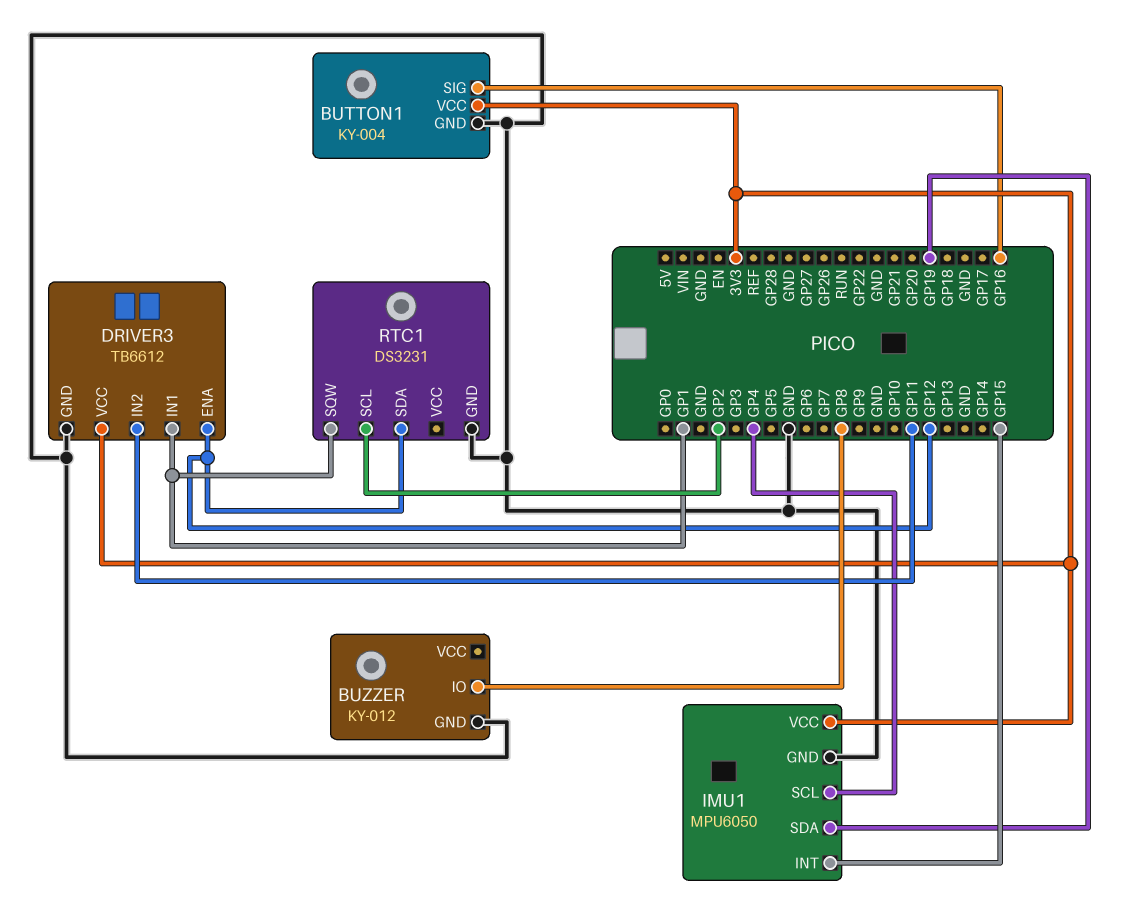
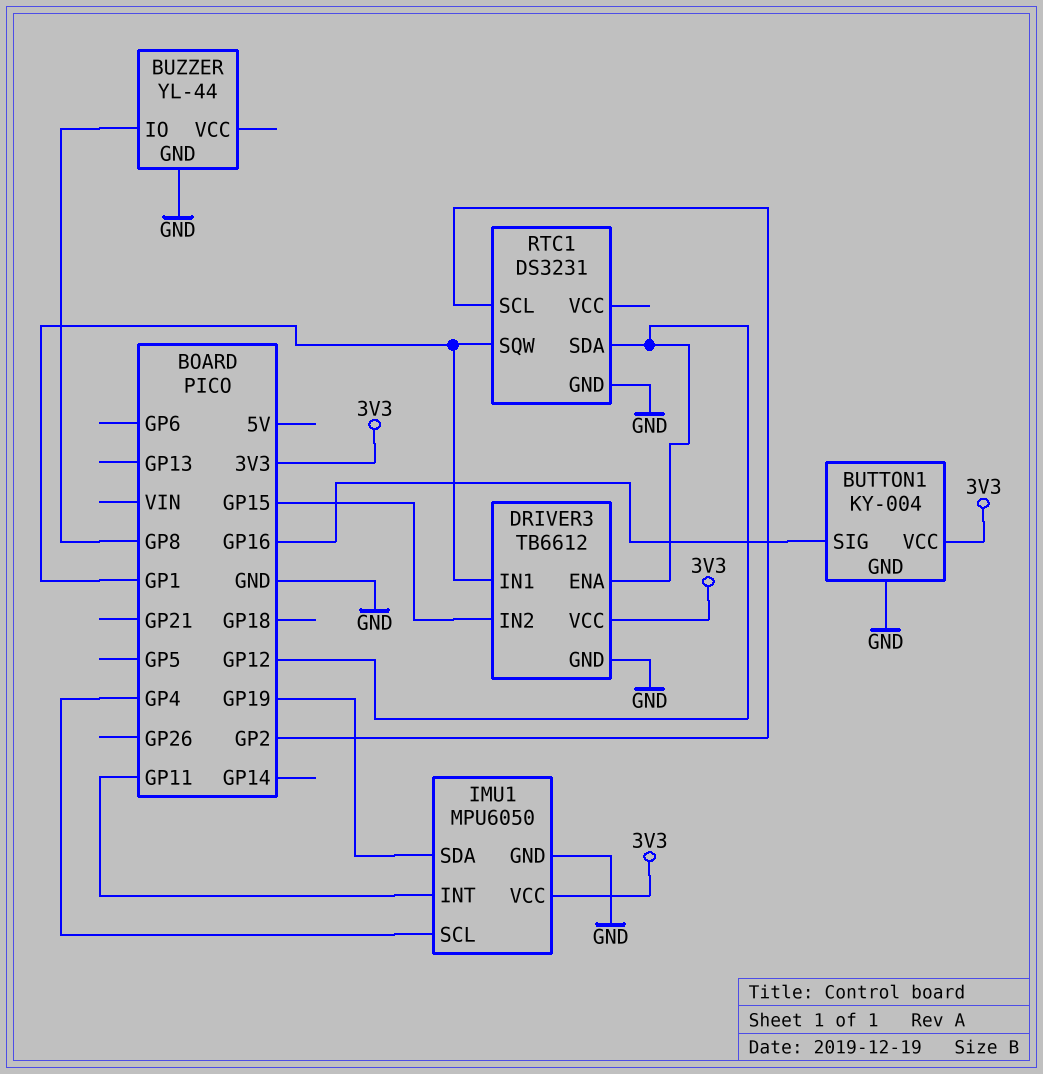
BUZZER: KY-012 -> YL-44
DRIVER3 pin IN2: GP11 -> GP15
IMU1 pin INT: GP15 -> GP11

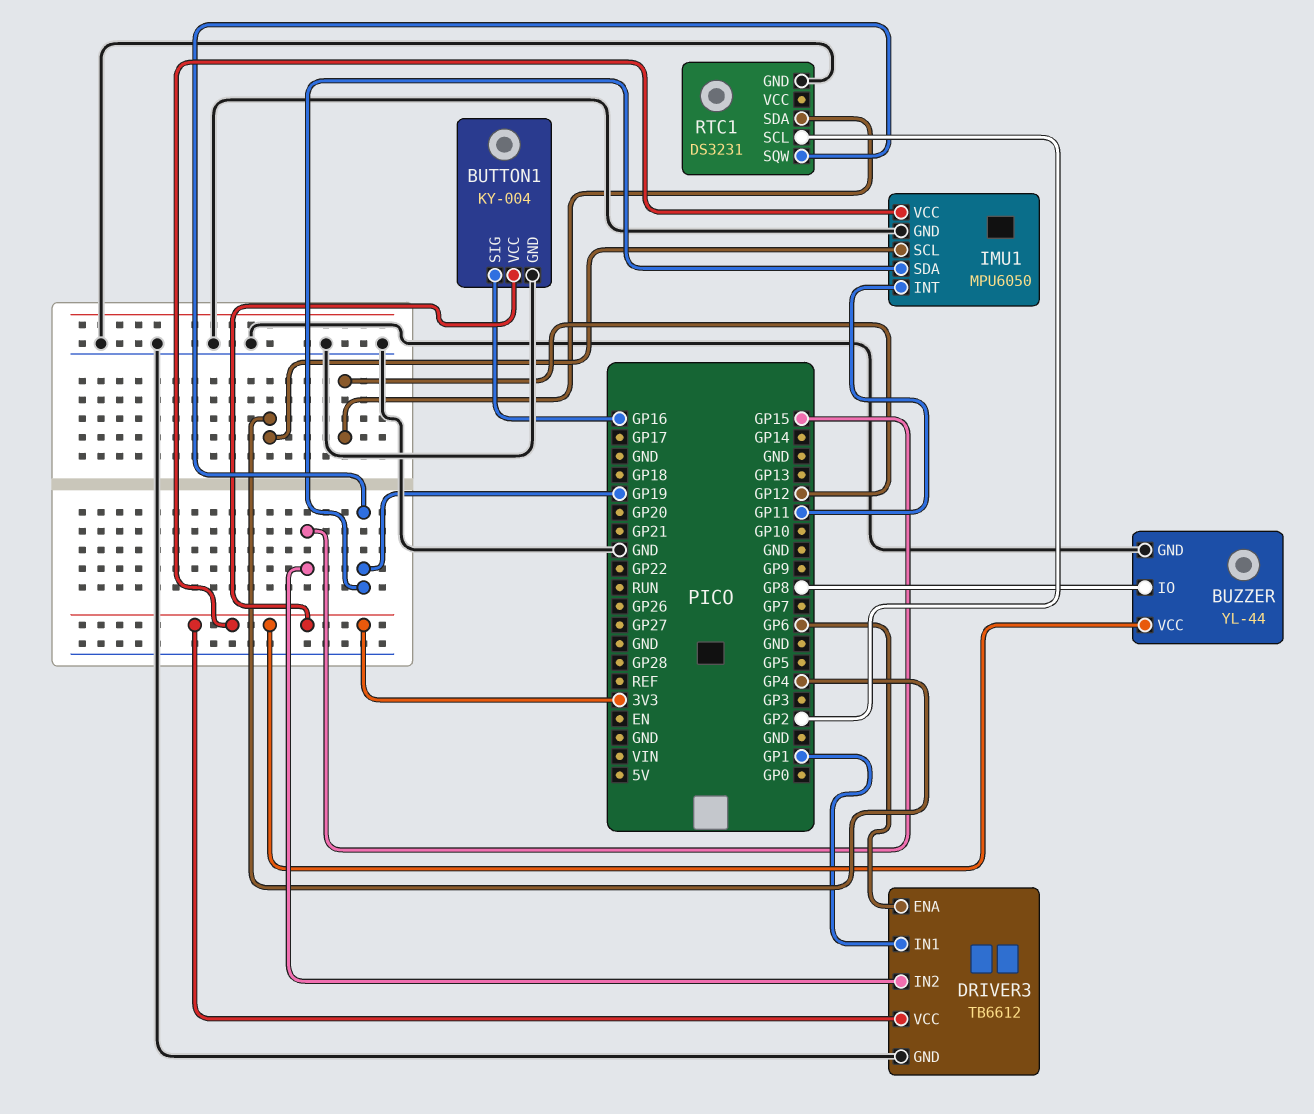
BUZZER pin VCC: none -> 3V3
DRIVER3 pin ENA: GP12 -> GP6
RTC1 pin SQW: GP1 -> GP19

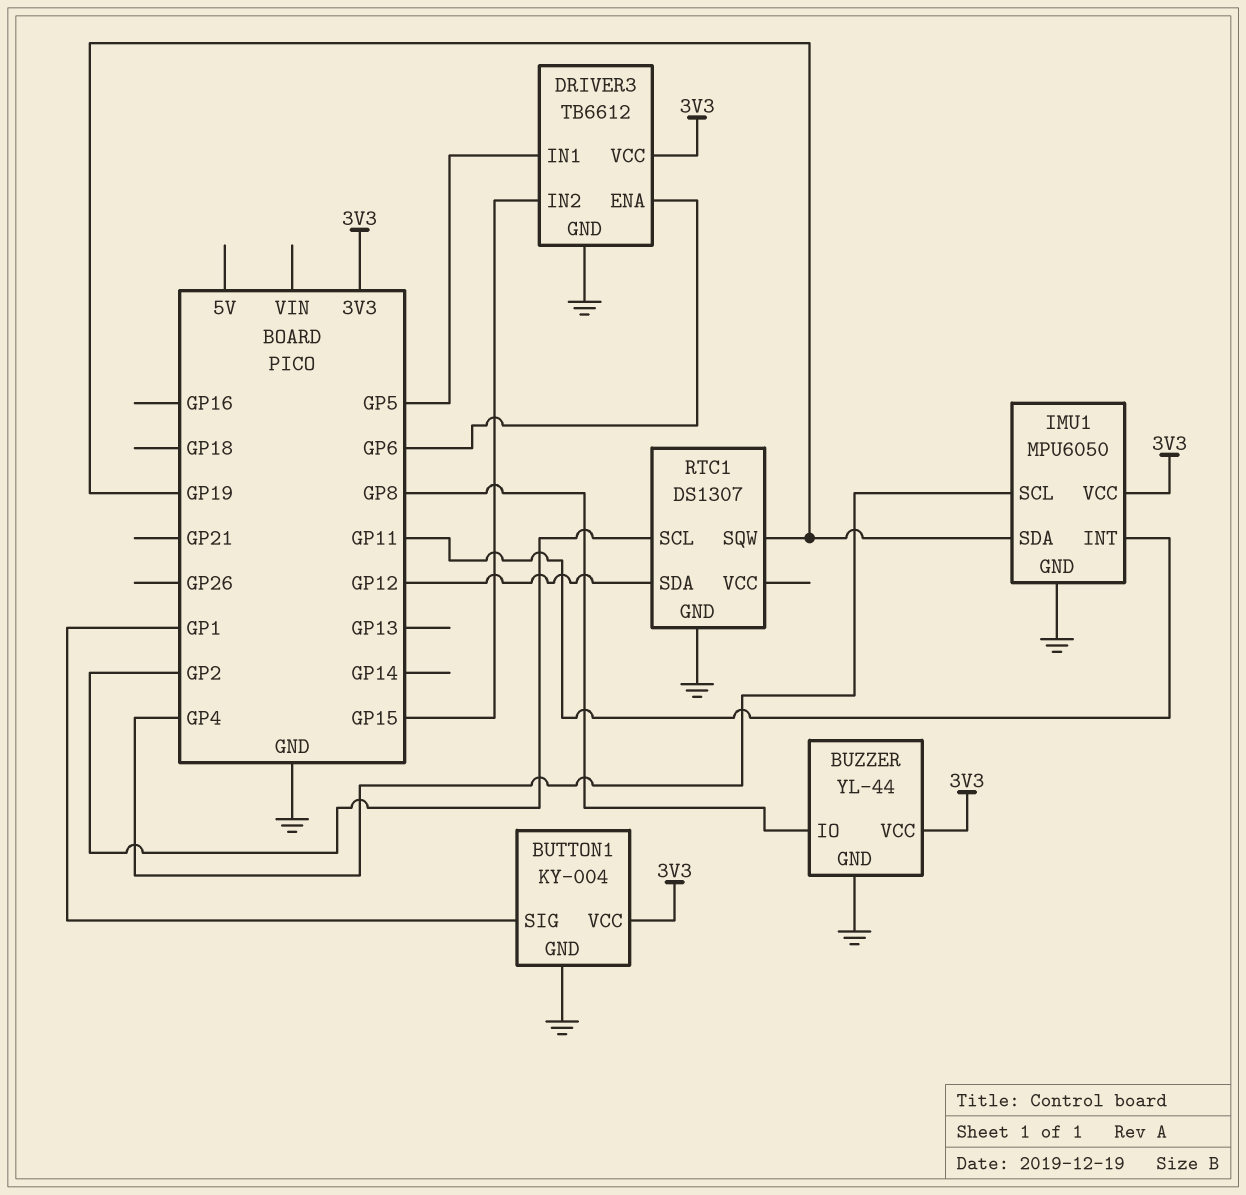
BUTTON1 pin SIG: GP16 -> GP1
DRIVER3 pin IN1: GP1 -> GP5
RTC1: DS3231 -> DS1307

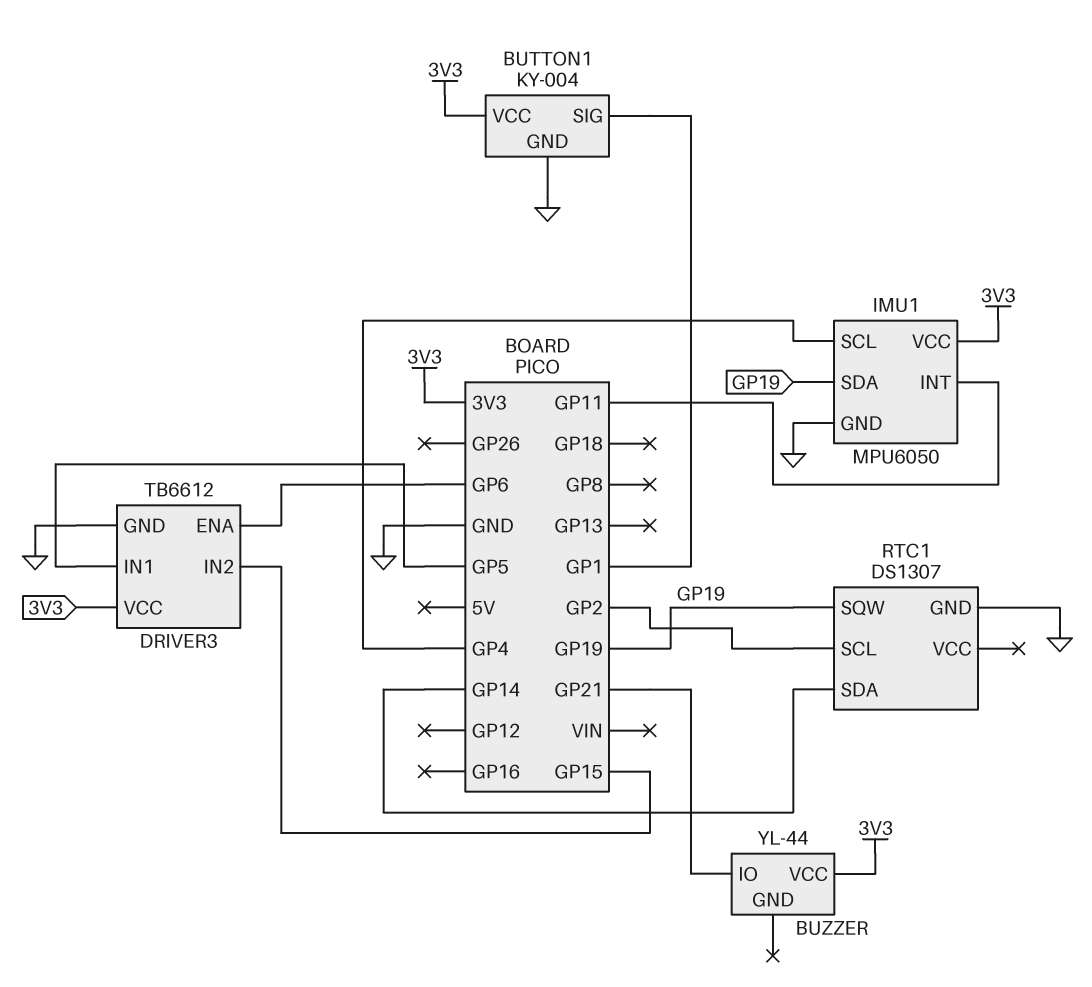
BUZZER pin GND: GND -> none
BUZZER pin IO: GP8 -> GP21
RTC1 pin SDA: GP12 -> GP14

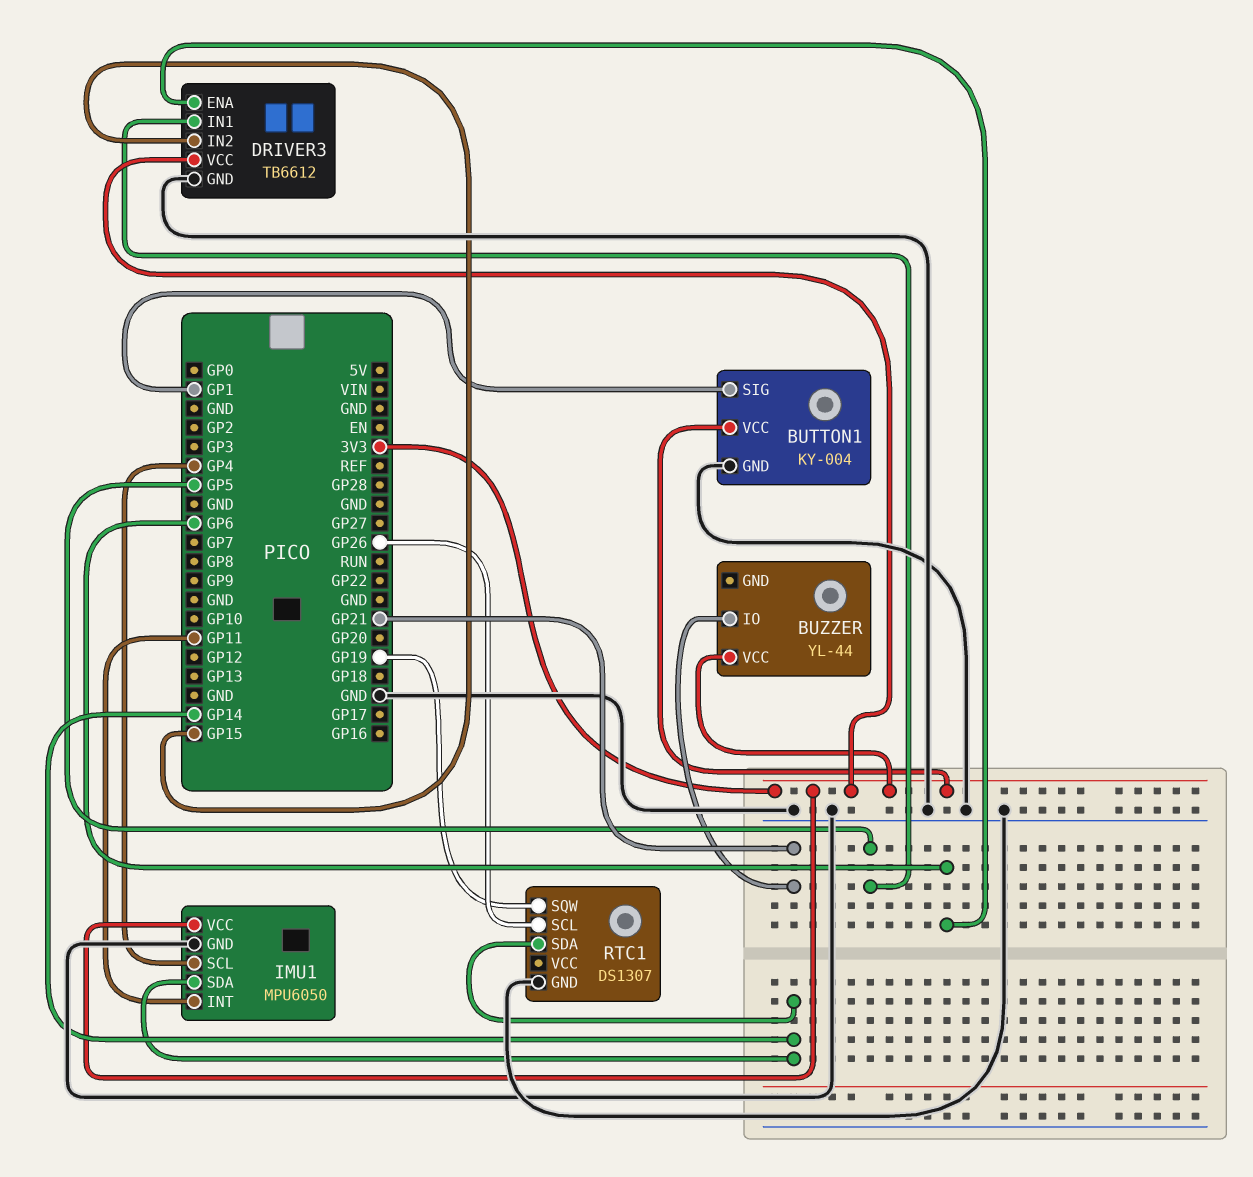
IMU1 pin SDA: GP19 -> GP14
RTC1 pin SCL: GP2 -> GP26

